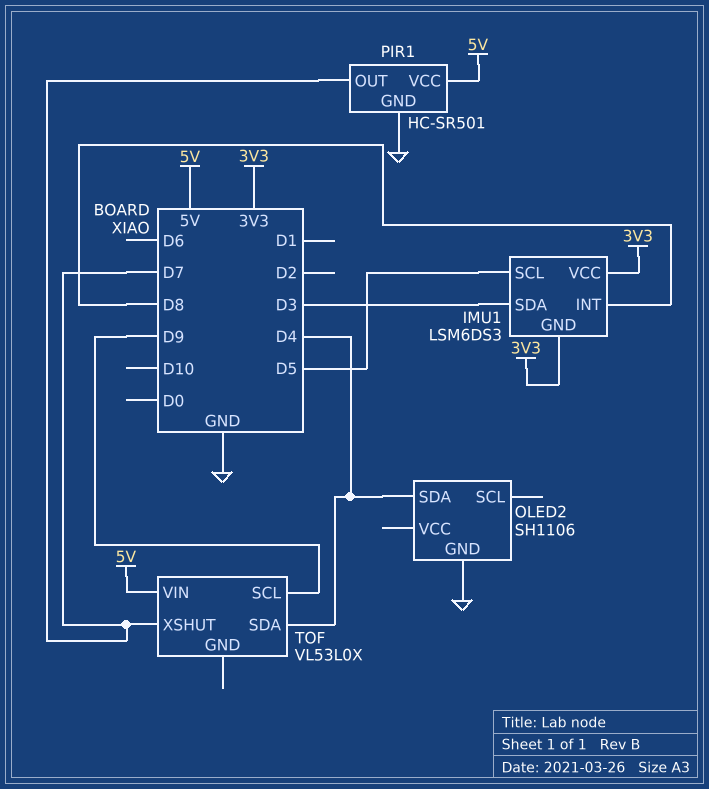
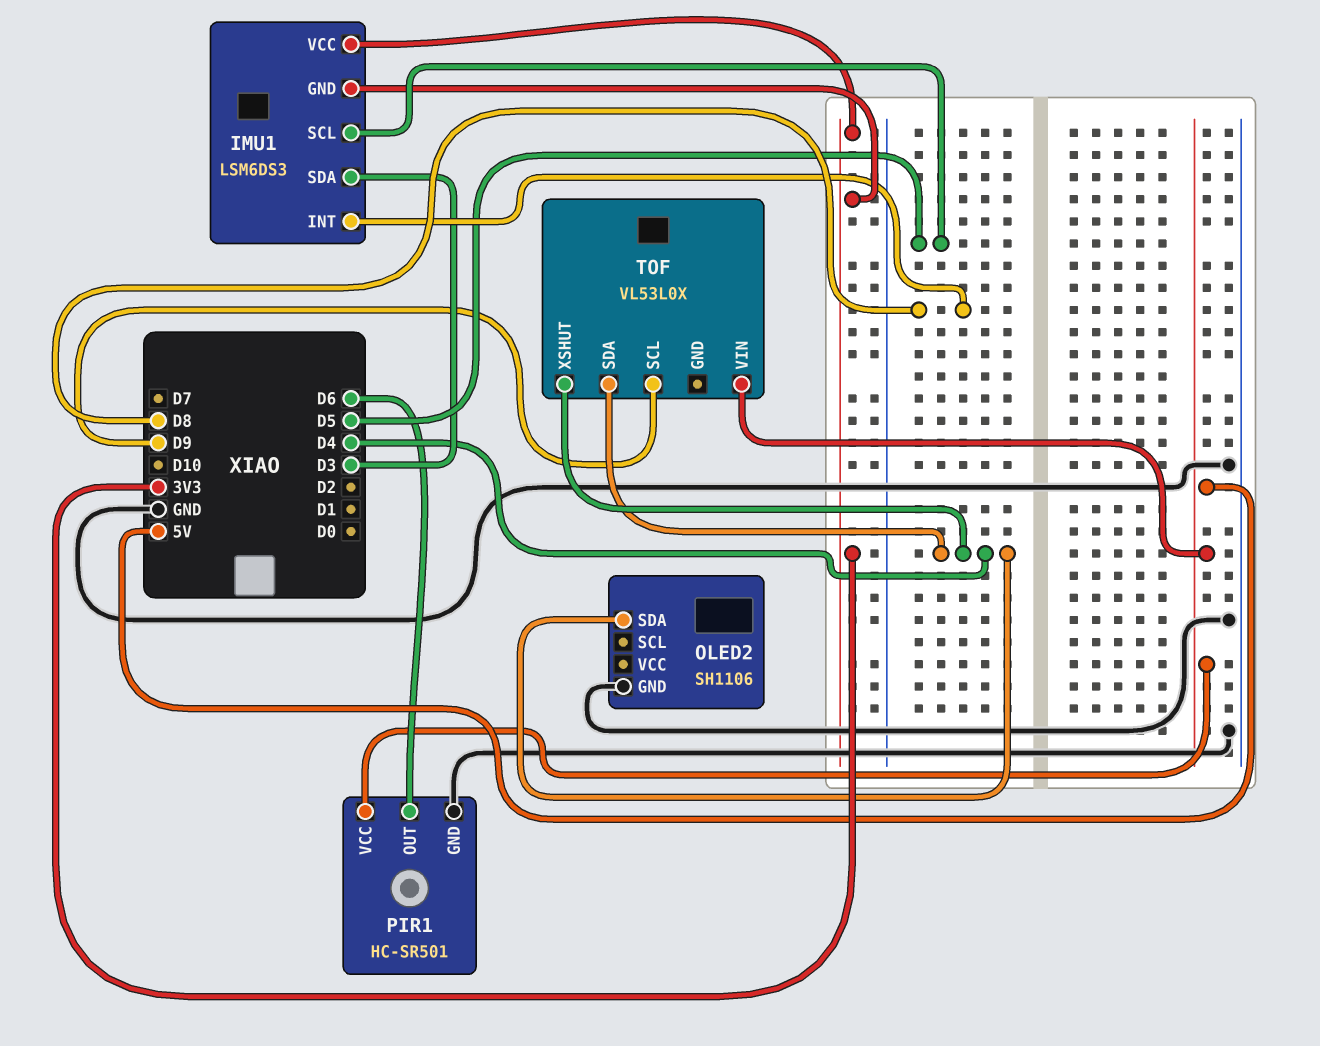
PIR1 pin OUT: D7 -> D6
TOF pin XSHUT: D7 -> D4

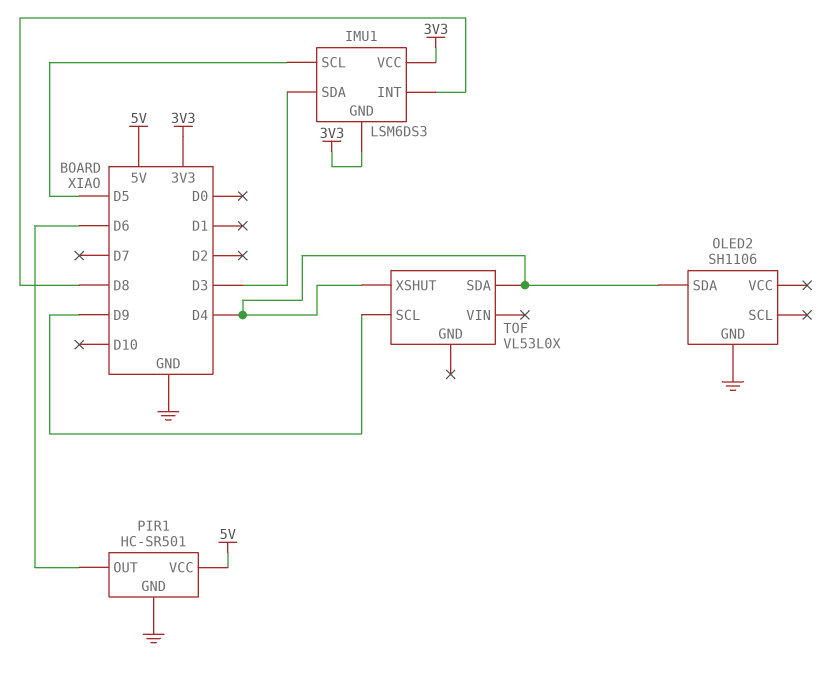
TOF pin VIN: 5V -> none

